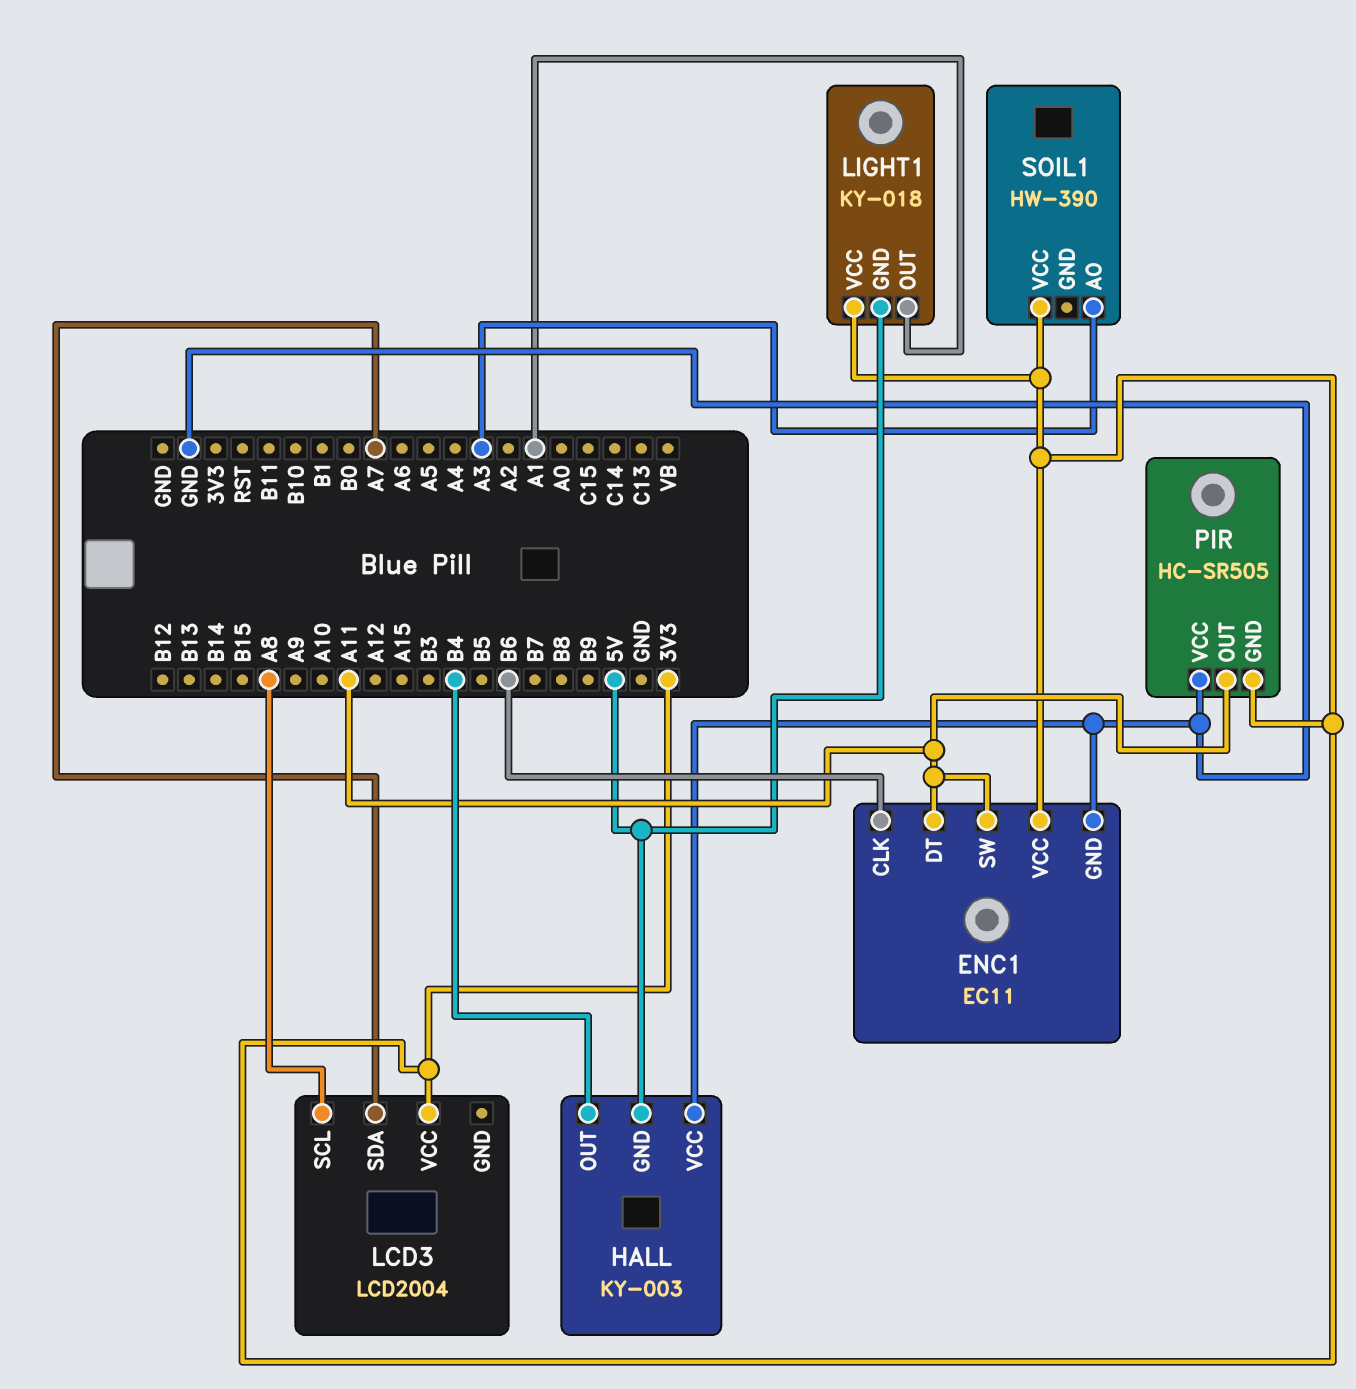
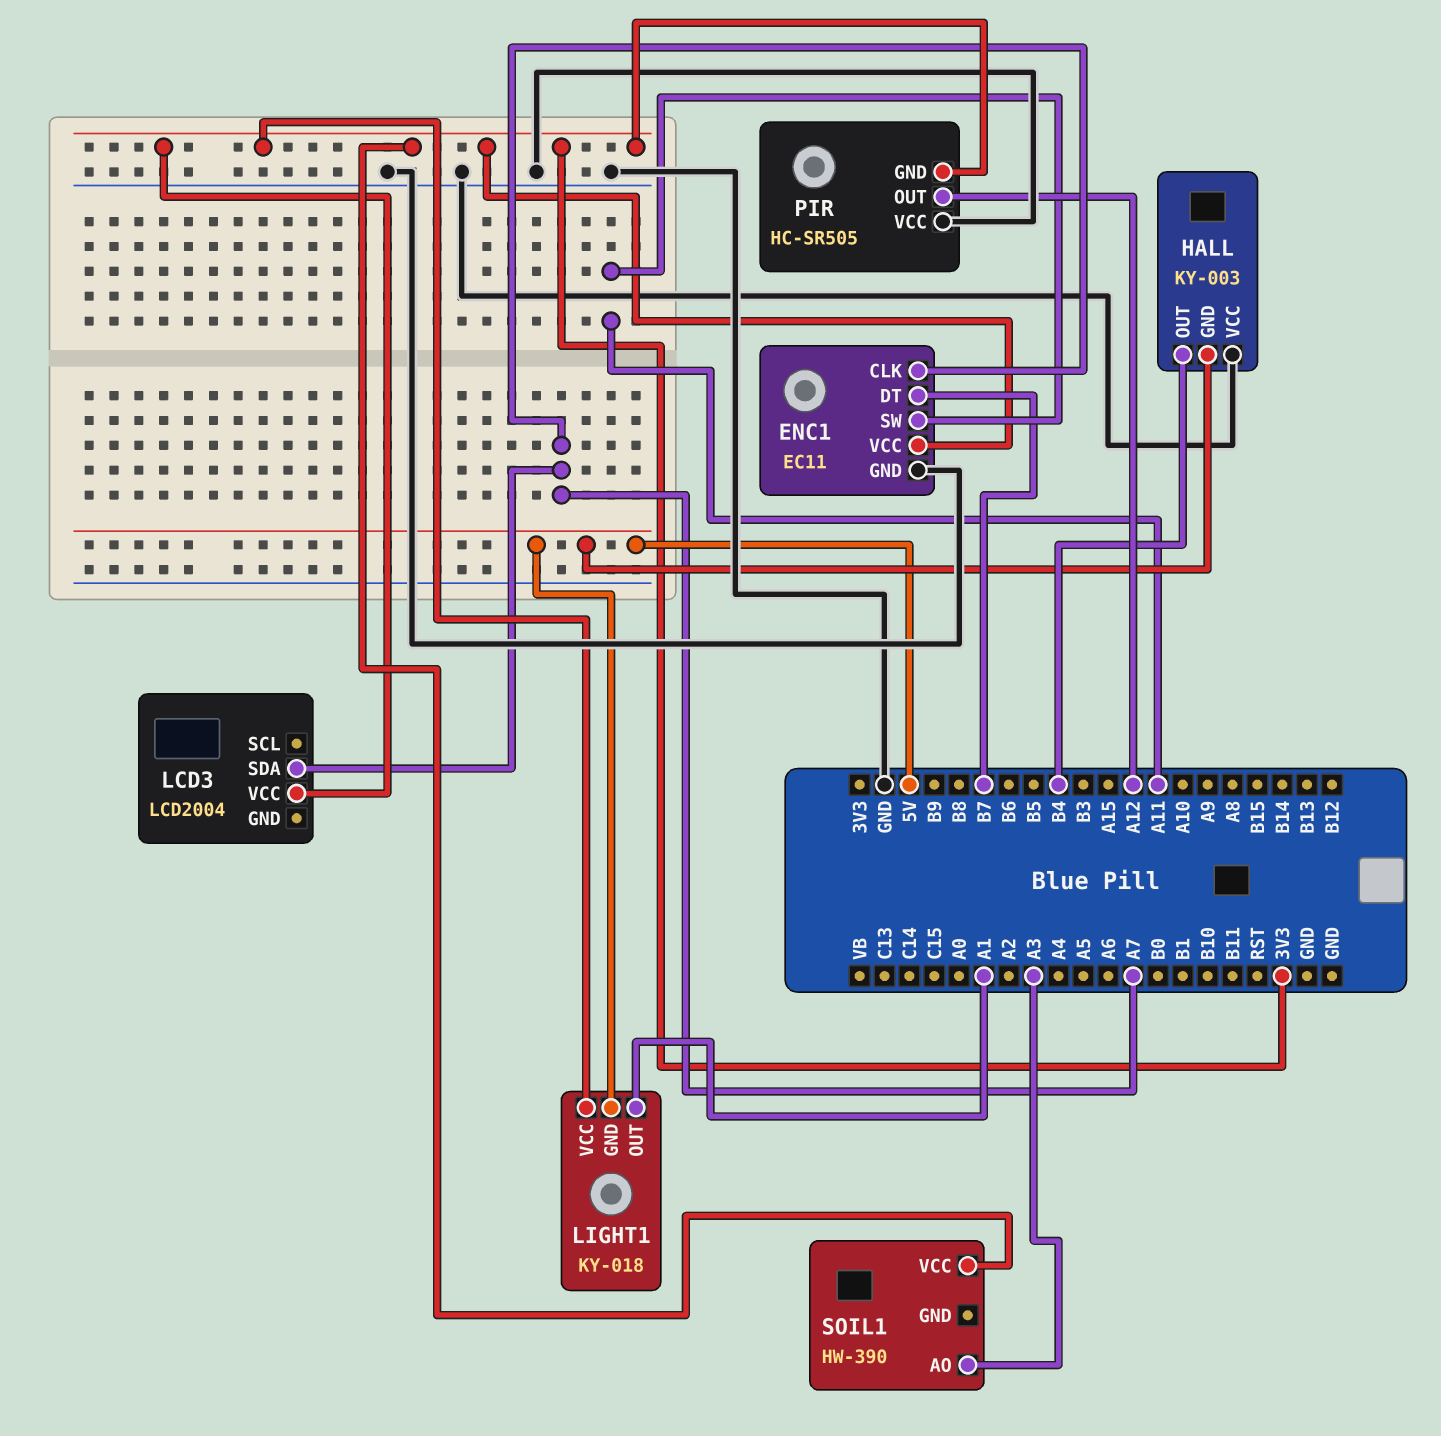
ENC1 pin CLK: B6 -> A7
ENC1 pin DT: A11 -> B7
LCD3 pin SCL: A8 -> none
PIR pin OUT: A11 -> A12

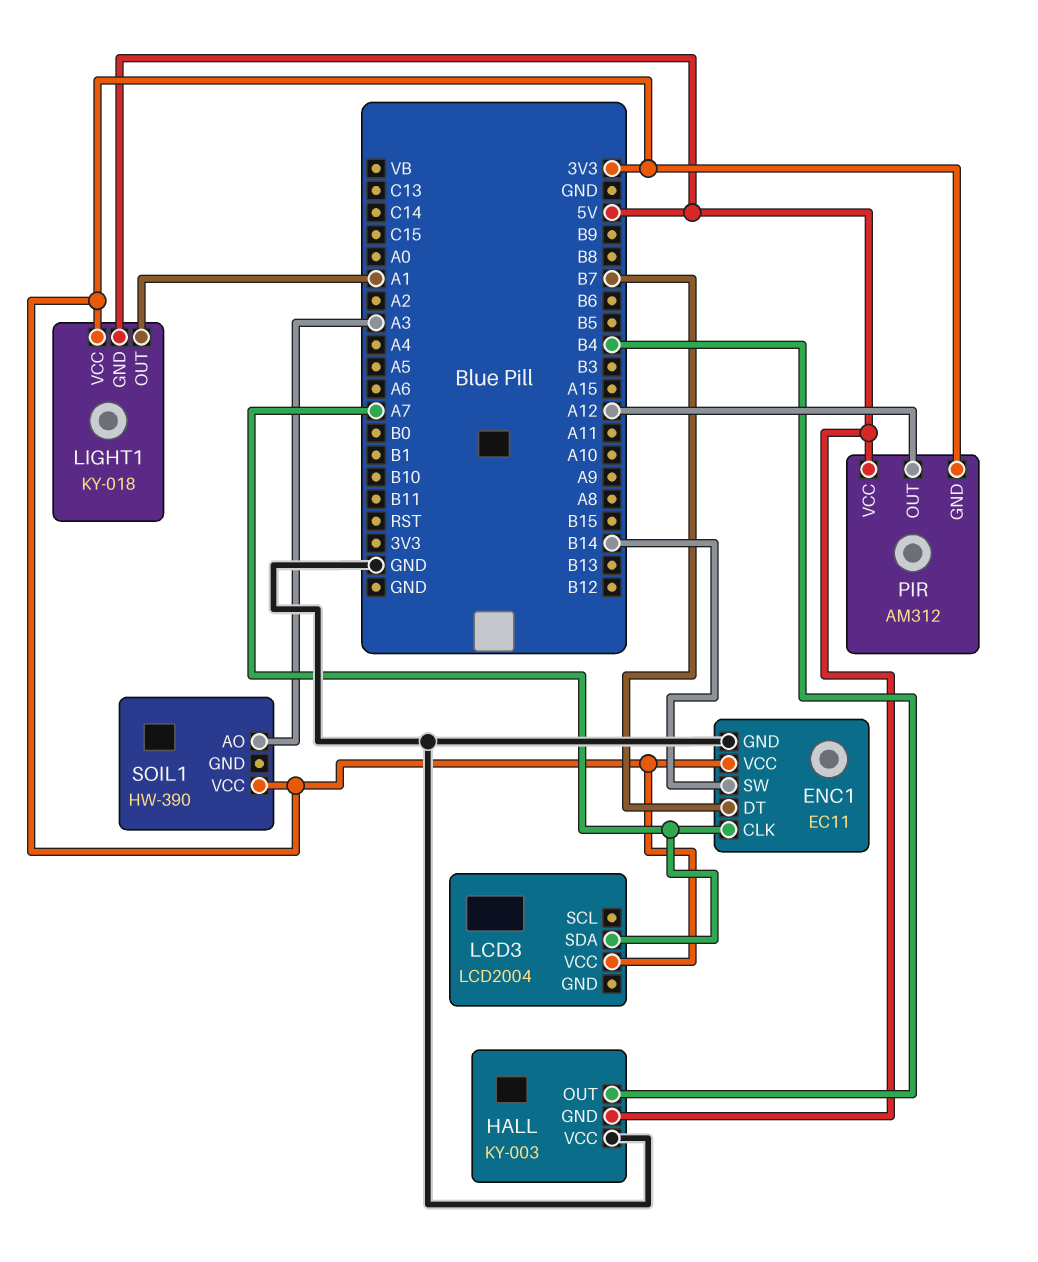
ENC1 pin SW: A11 -> B14
PIR: HC-SR505 -> AM312
PIR pin VCC: GND -> 5V

